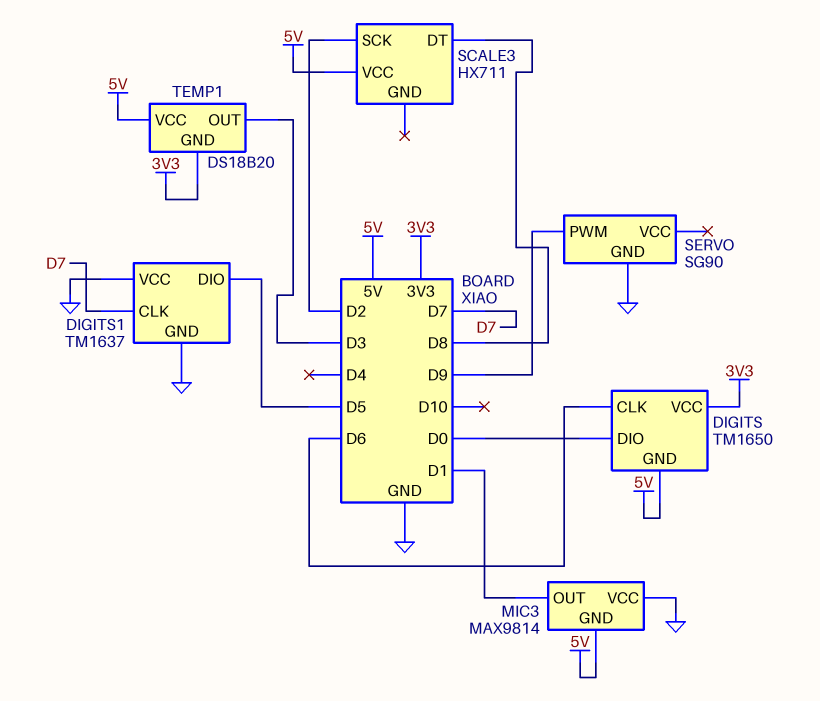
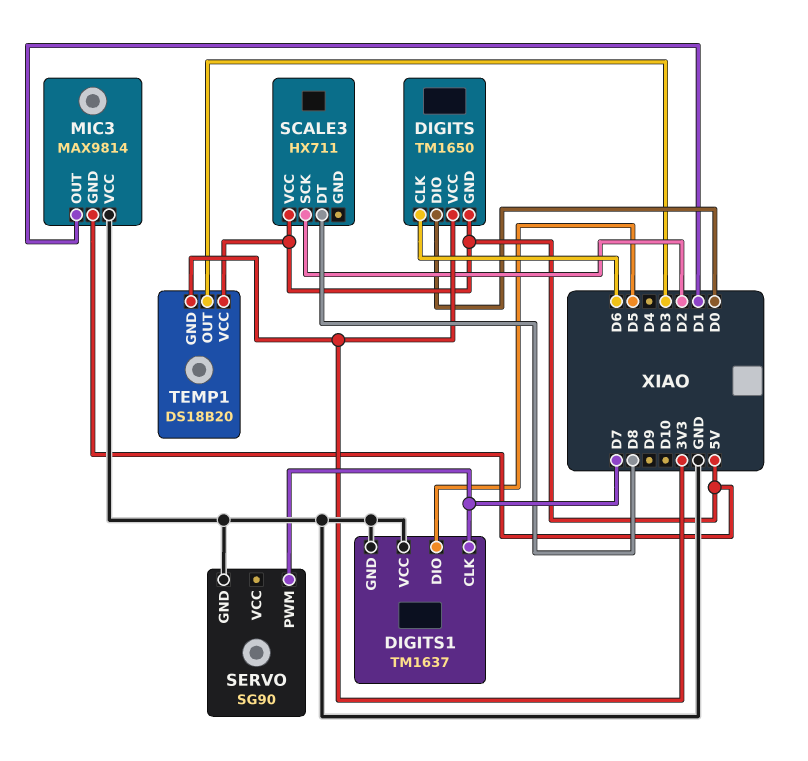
SERVO pin PWM: D9 -> D7

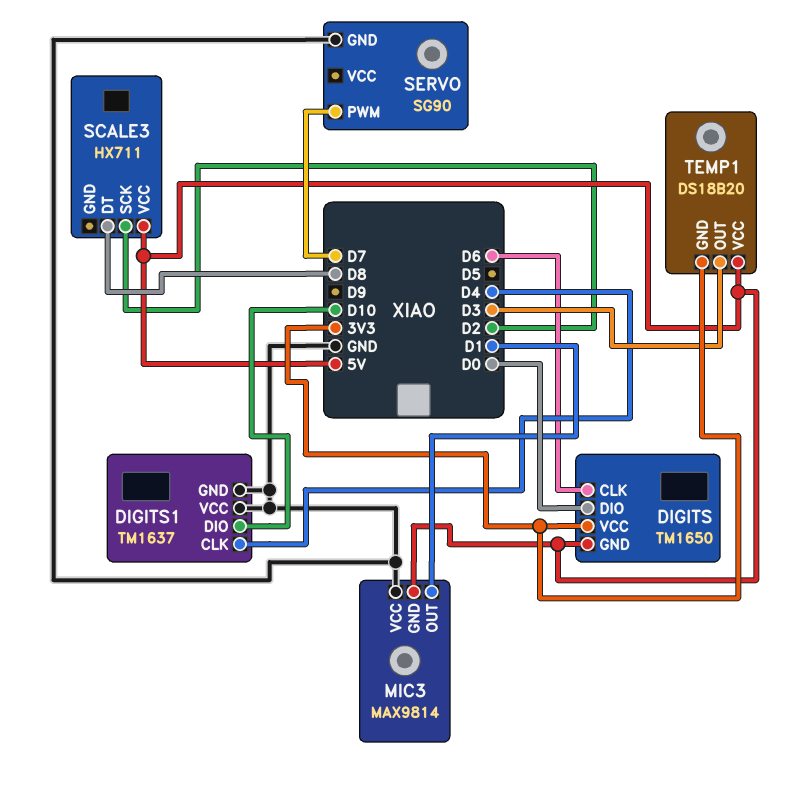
DIGITS1 pin CLK: D7 -> D4
DIGITS1 pin DIO: D5 -> D10

